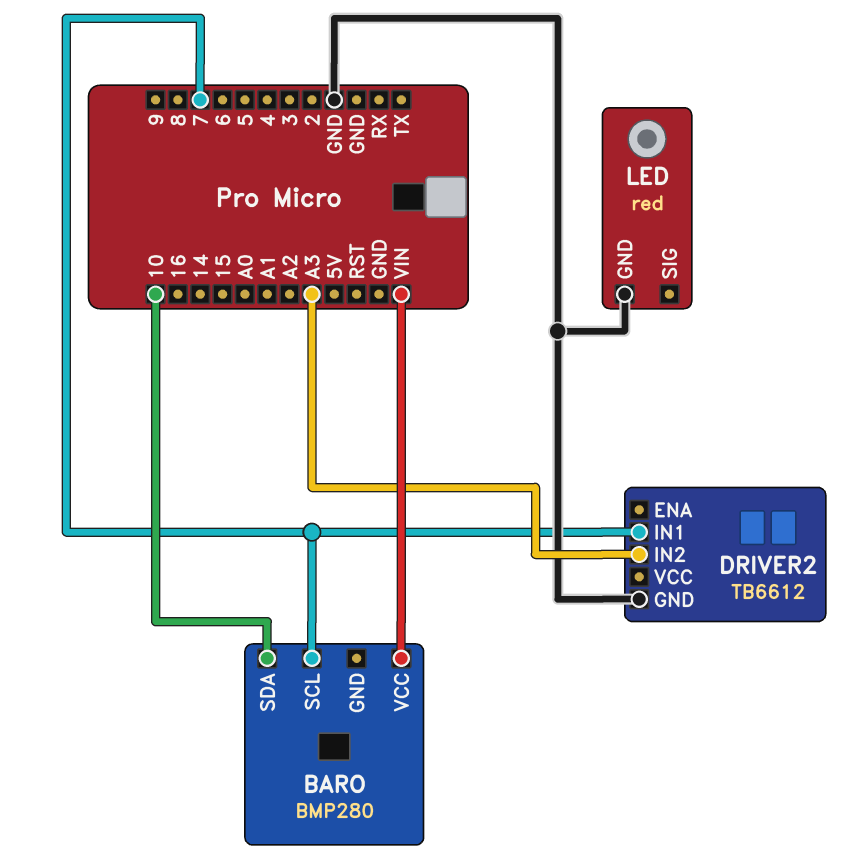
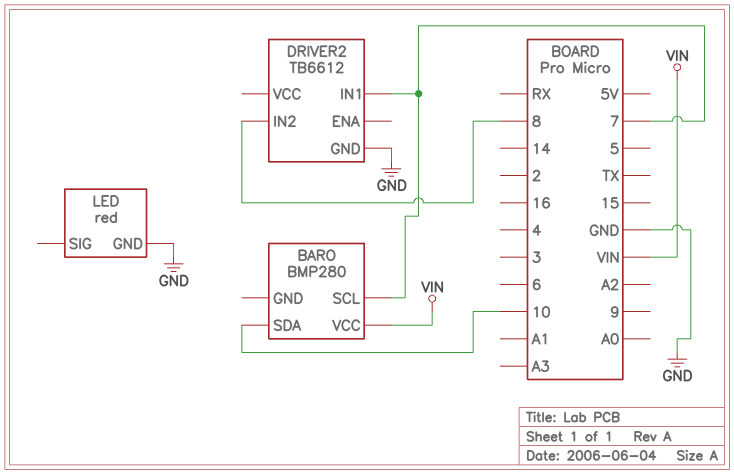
DRIVER2 pin IN2: A3 -> 8

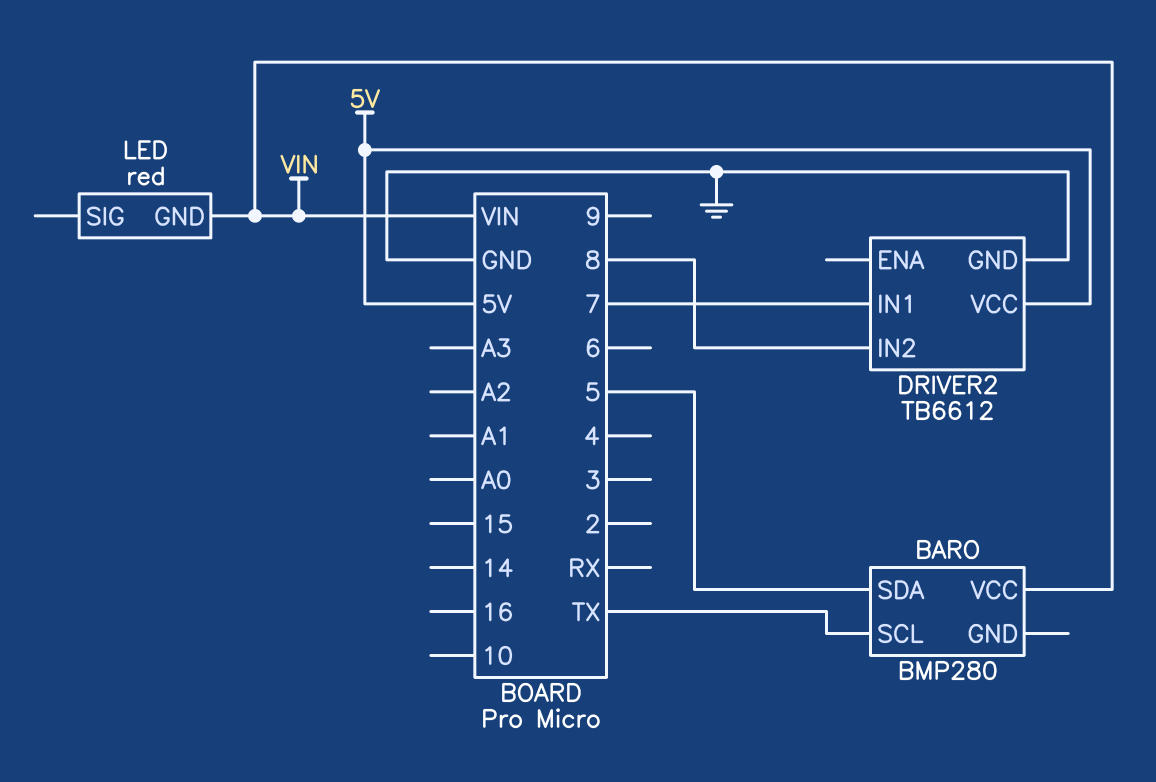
BARO pin SCL: 7 -> TX
BARO pin SDA: 10 -> 5
DRIVER2 pin VCC: none -> 5V
LED pin GND: GND -> VIN

